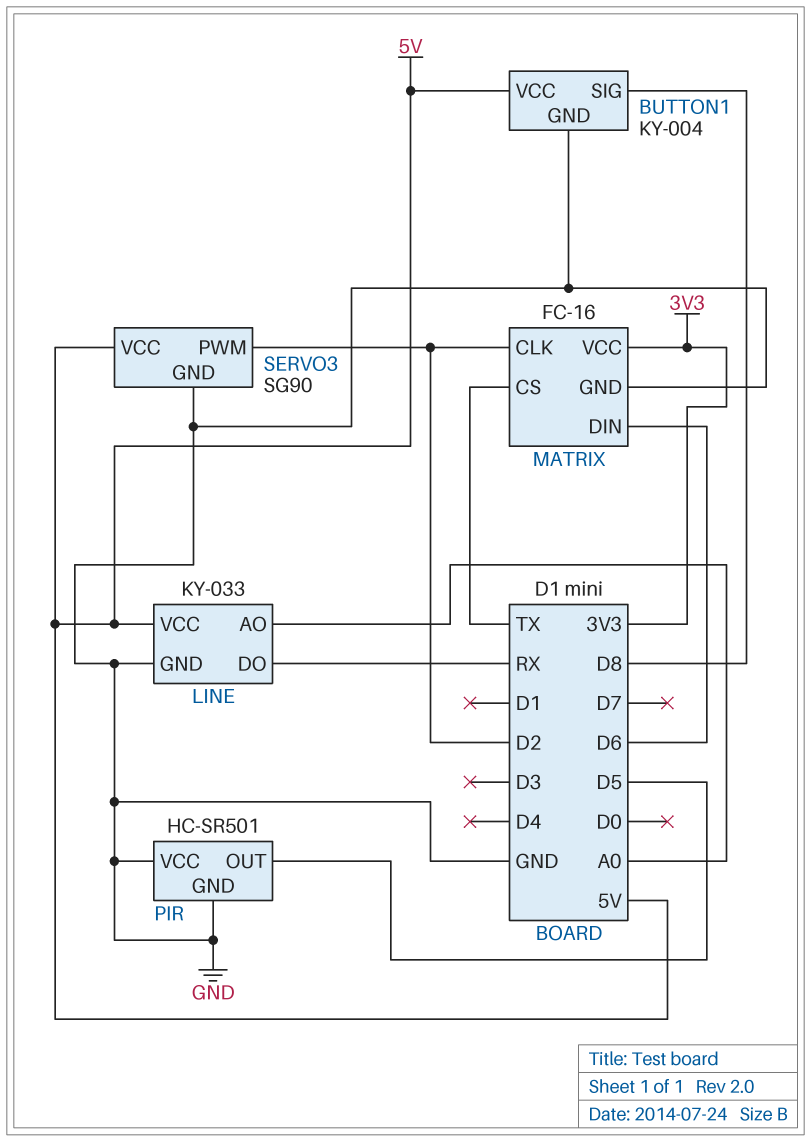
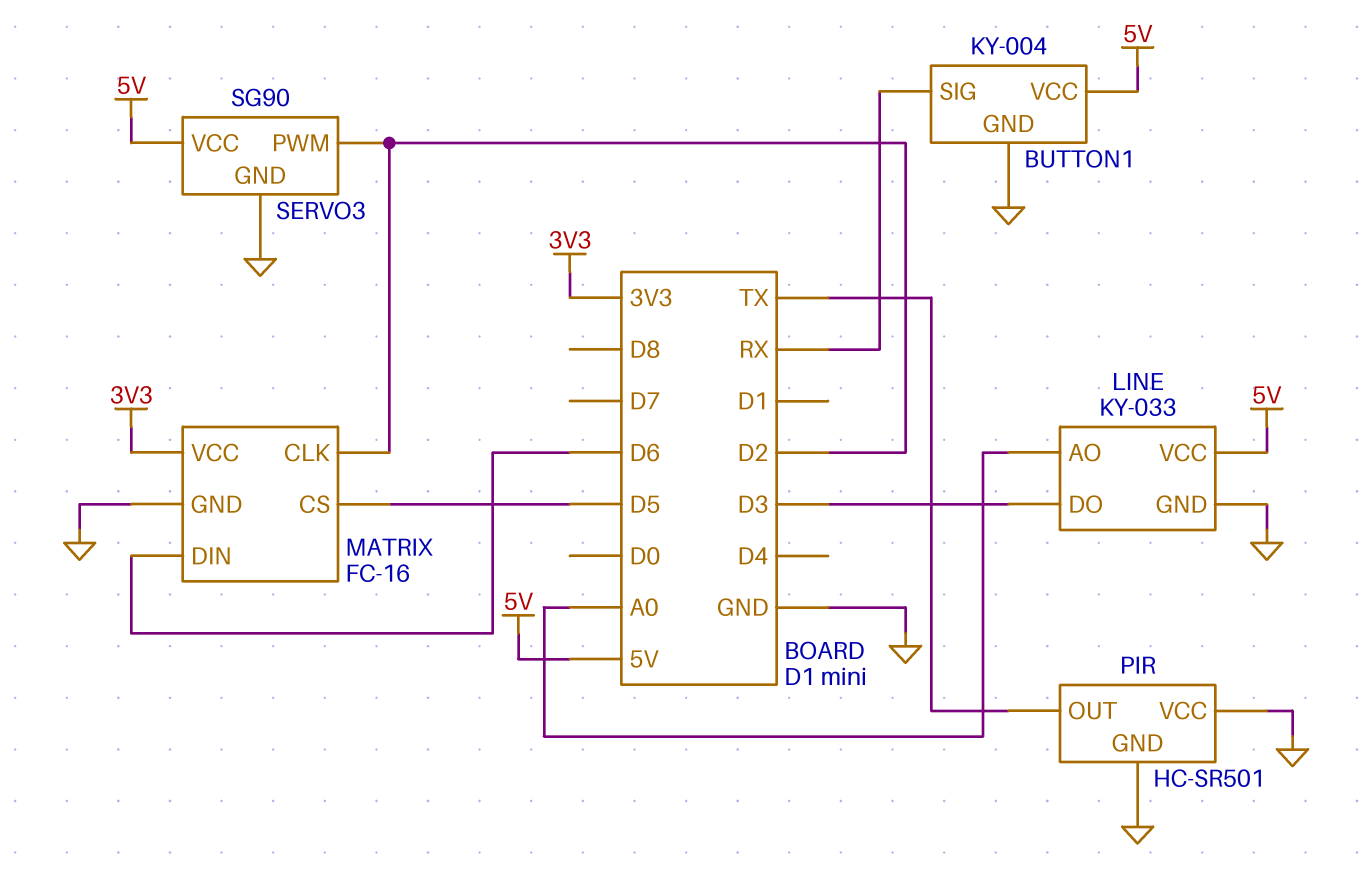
BUTTON1 pin SIG: D8 -> RX
LINE pin DO: RX -> D3
MATRIX pin CS: TX -> D5
PIR pin OUT: D5 -> TX

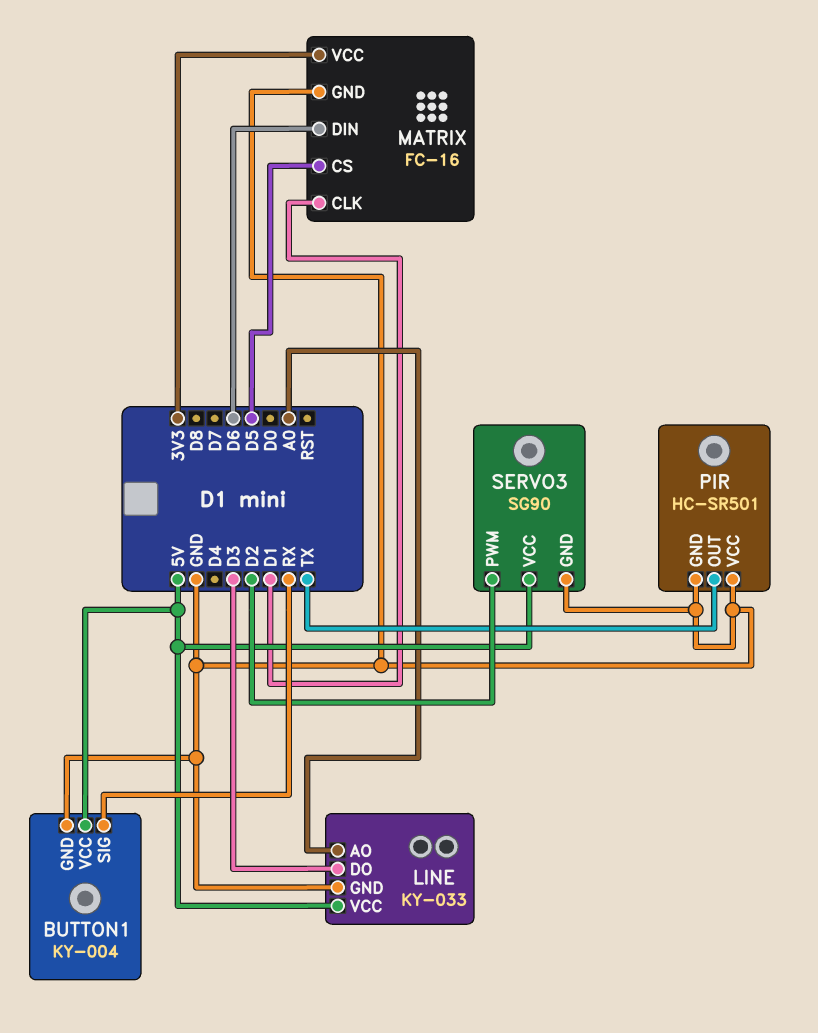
MATRIX pin CLK: D2 -> D1

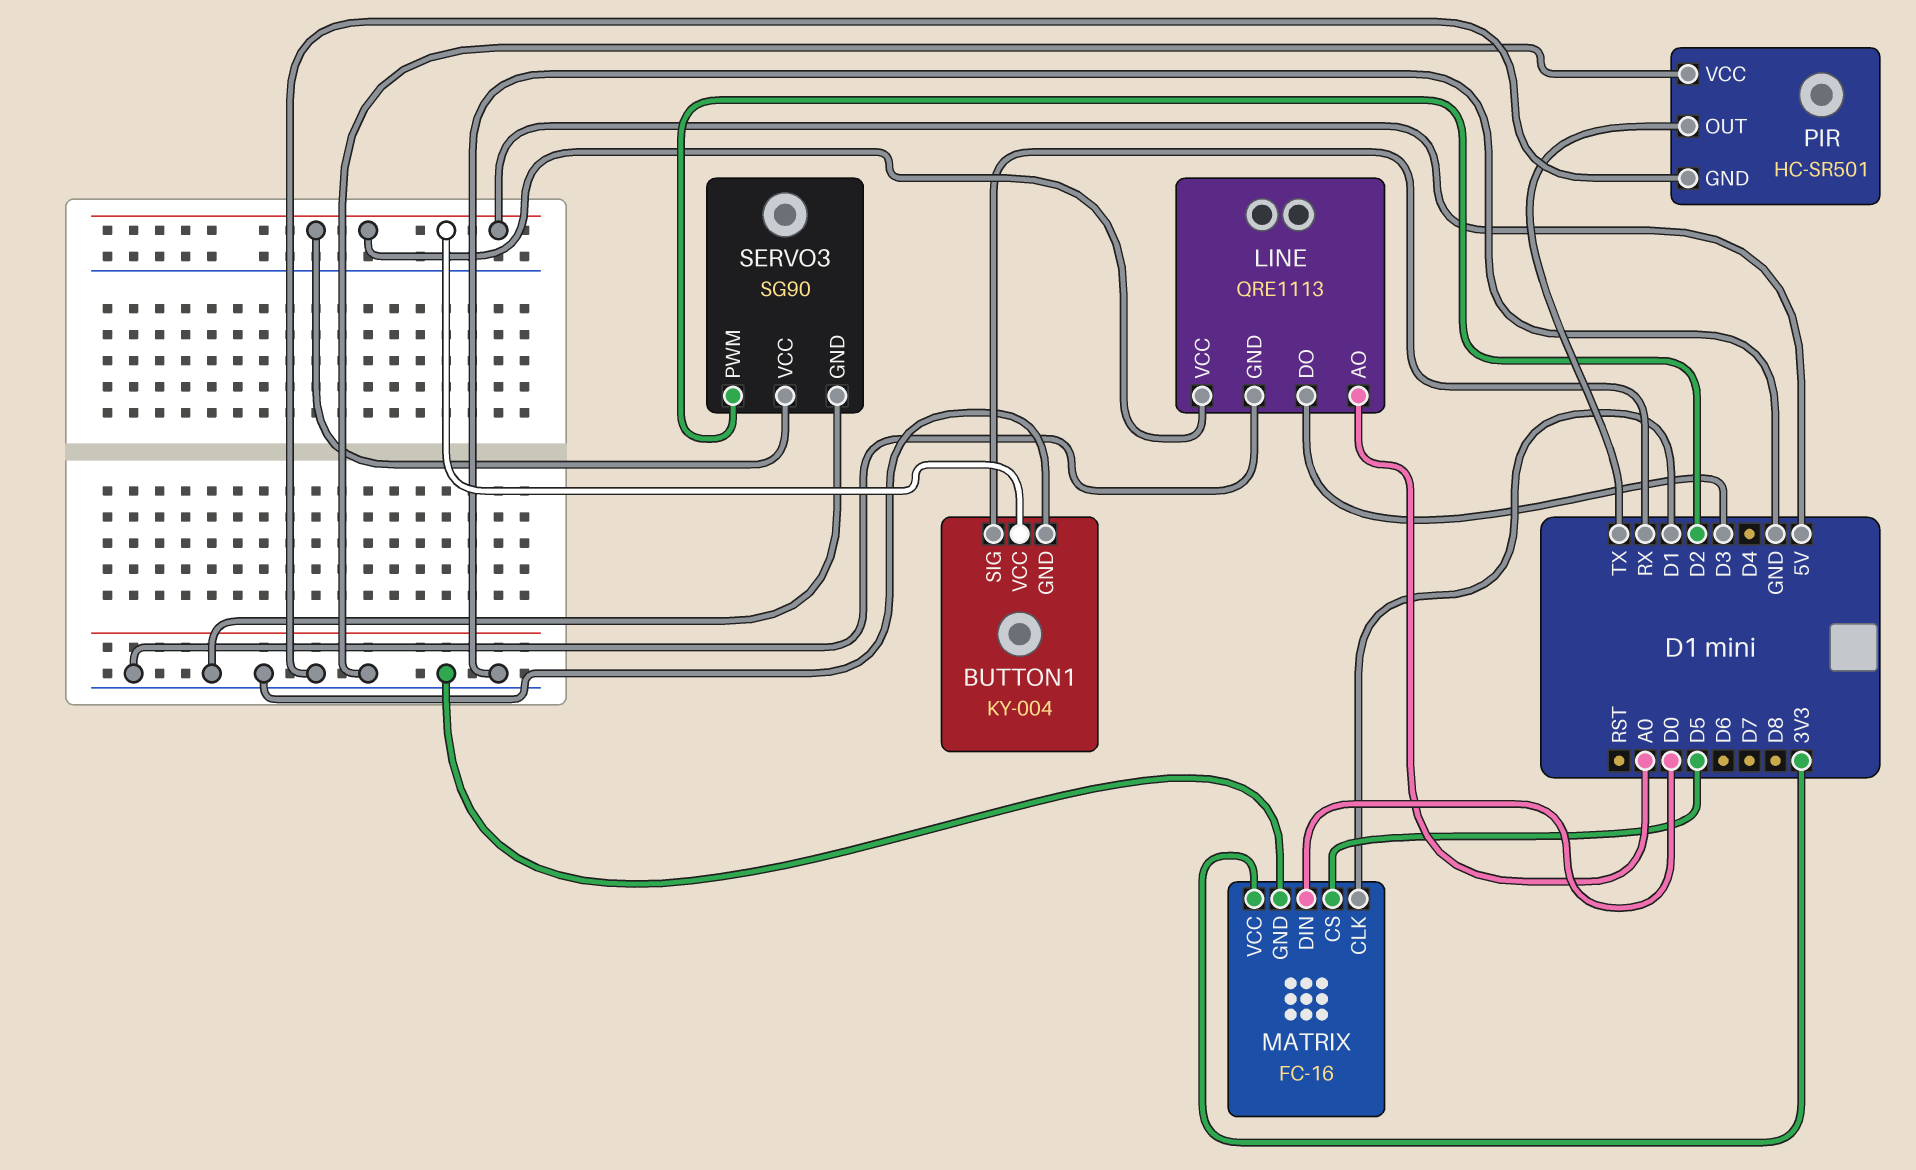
LINE: KY-033 -> QRE1113
MATRIX pin DIN: D6 -> D0

